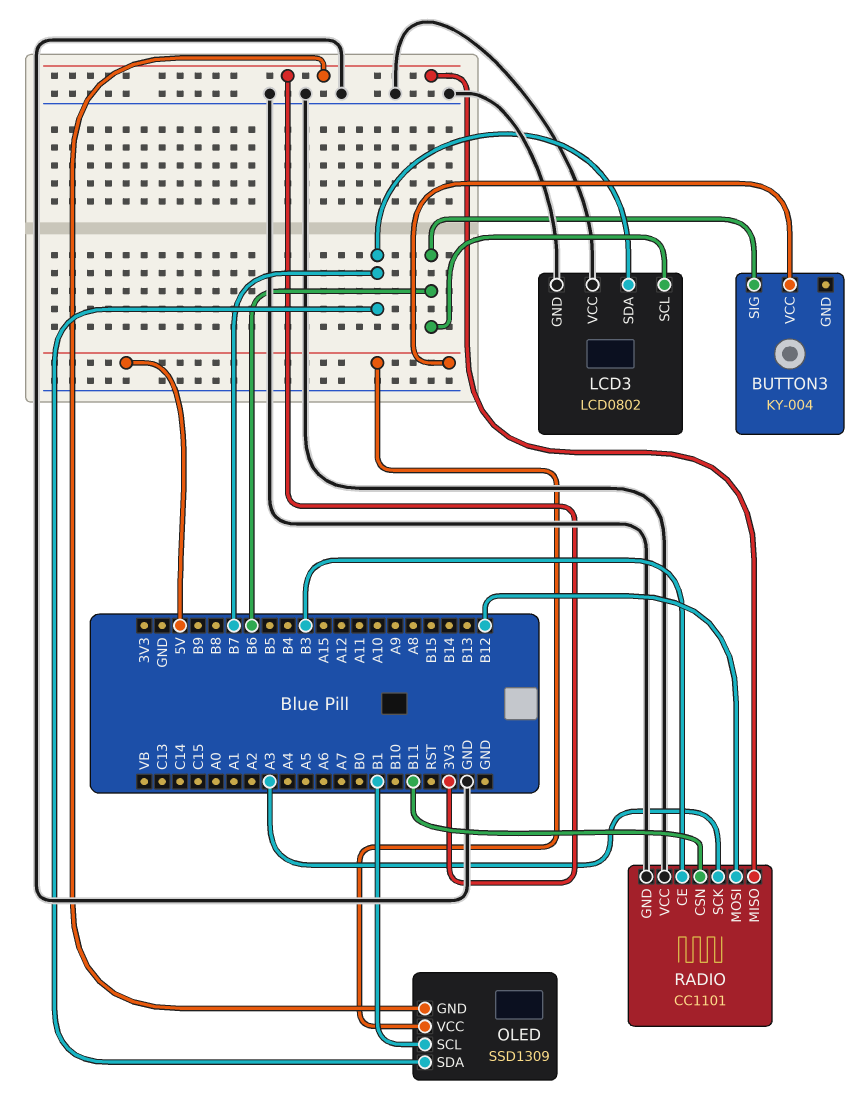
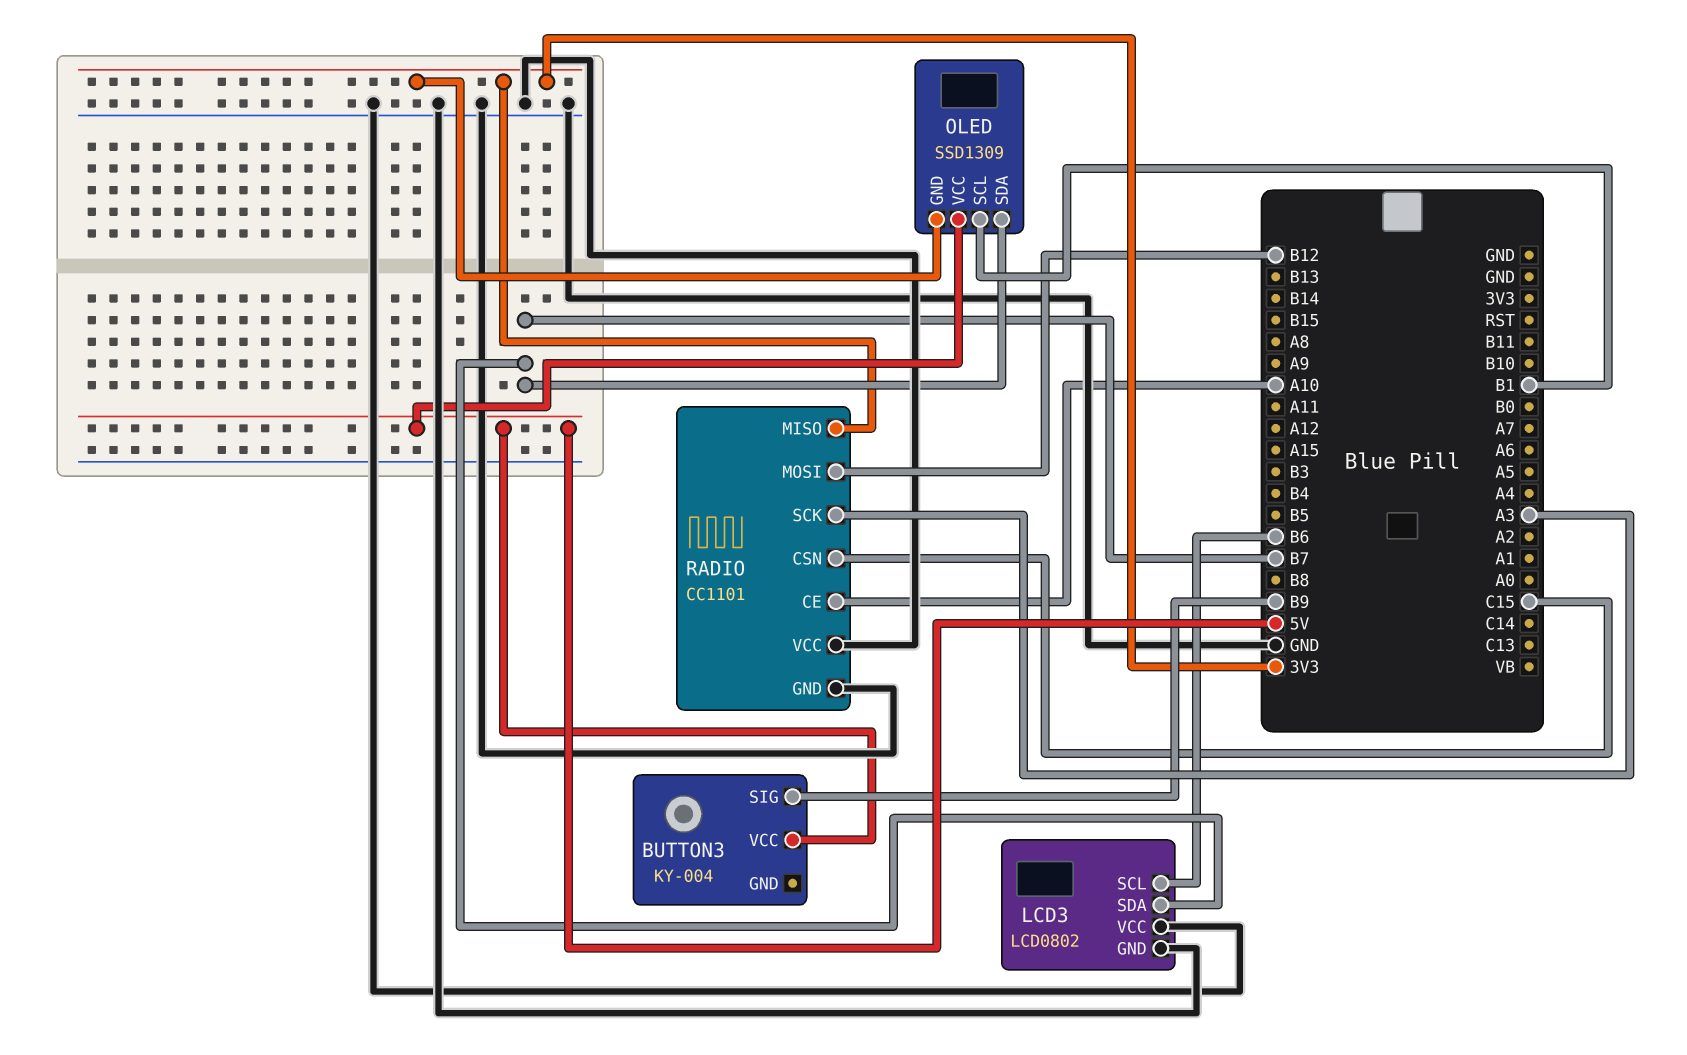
BUTTON3 pin SIG: B6 -> B9
RADIO pin CE: B3 -> A10
RADIO pin CSN: B11 -> C15

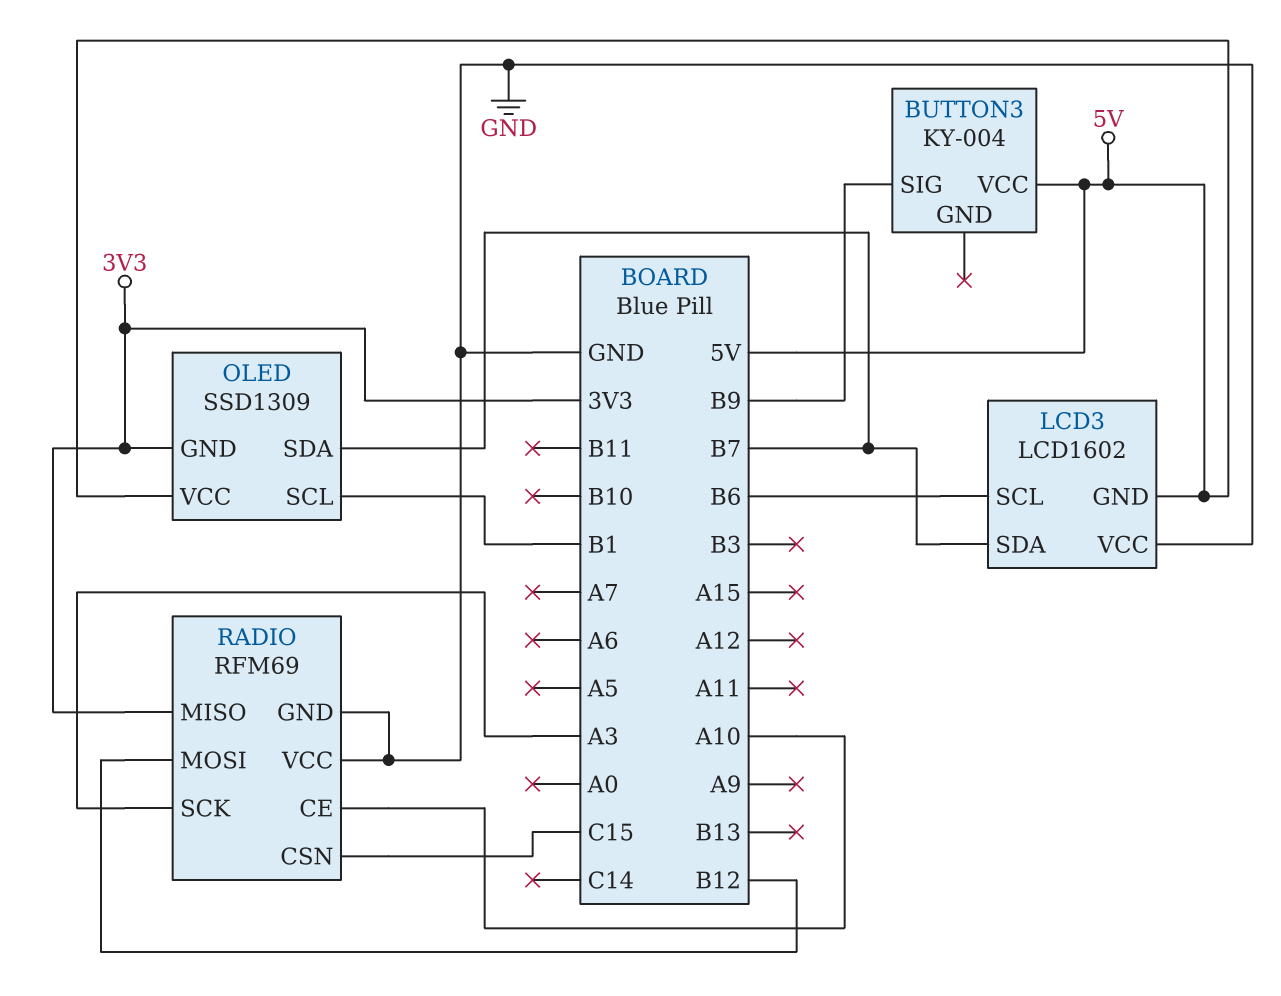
LCD3: LCD0802 -> LCD1602
LCD3 pin GND: GND -> 5V
RADIO: CC1101 -> RFM69

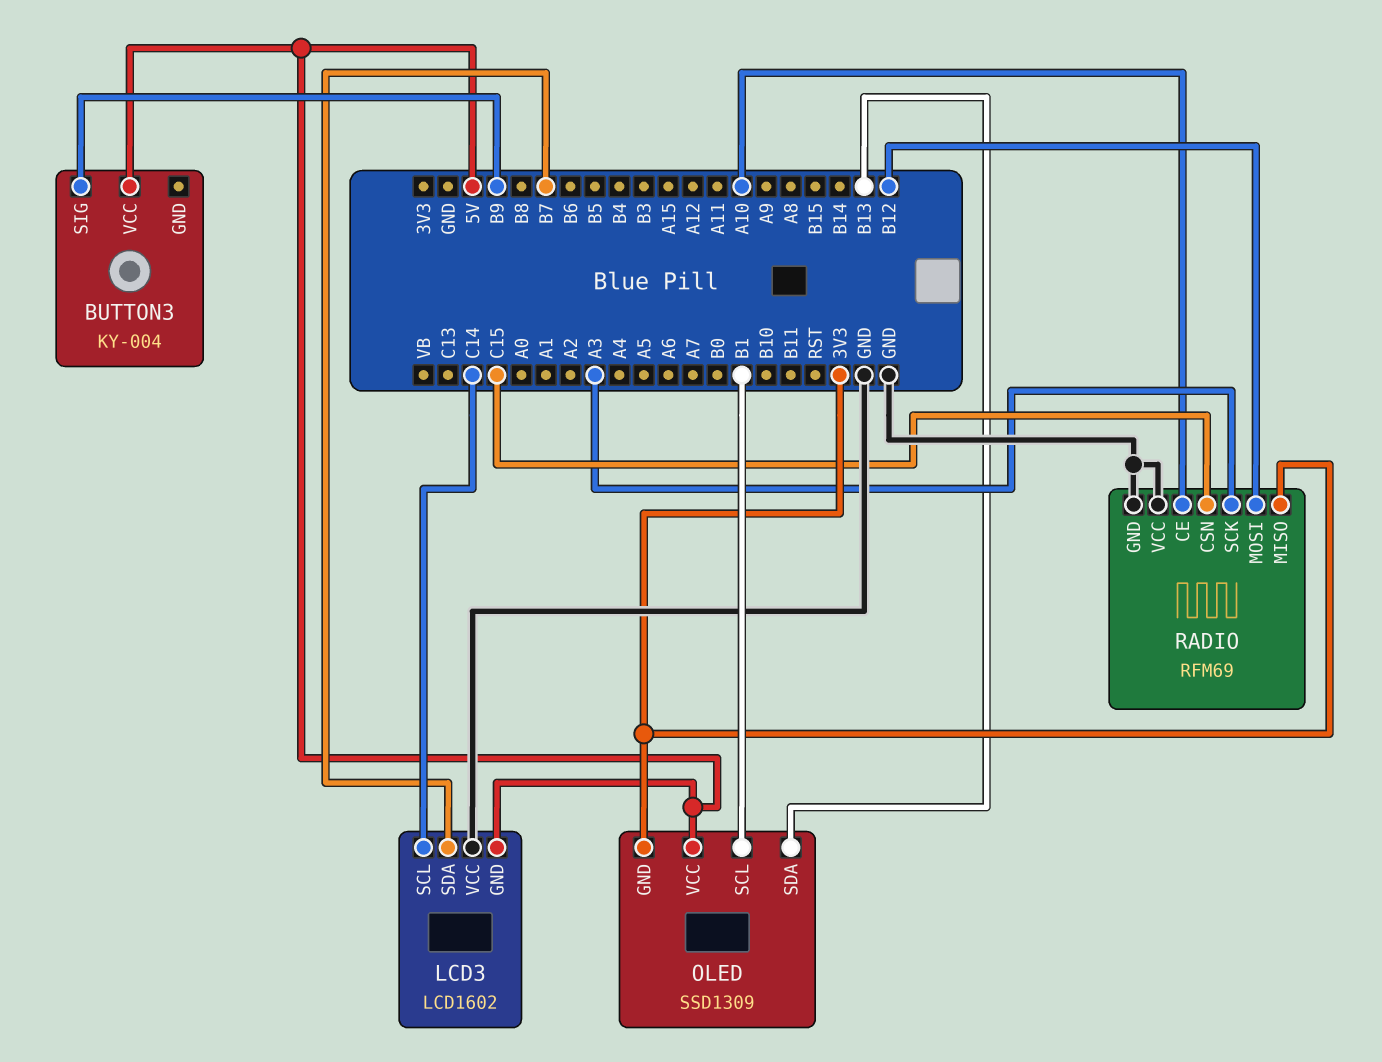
LCD3 pin SCL: B6 -> C14
OLED pin SDA: B7 -> B13

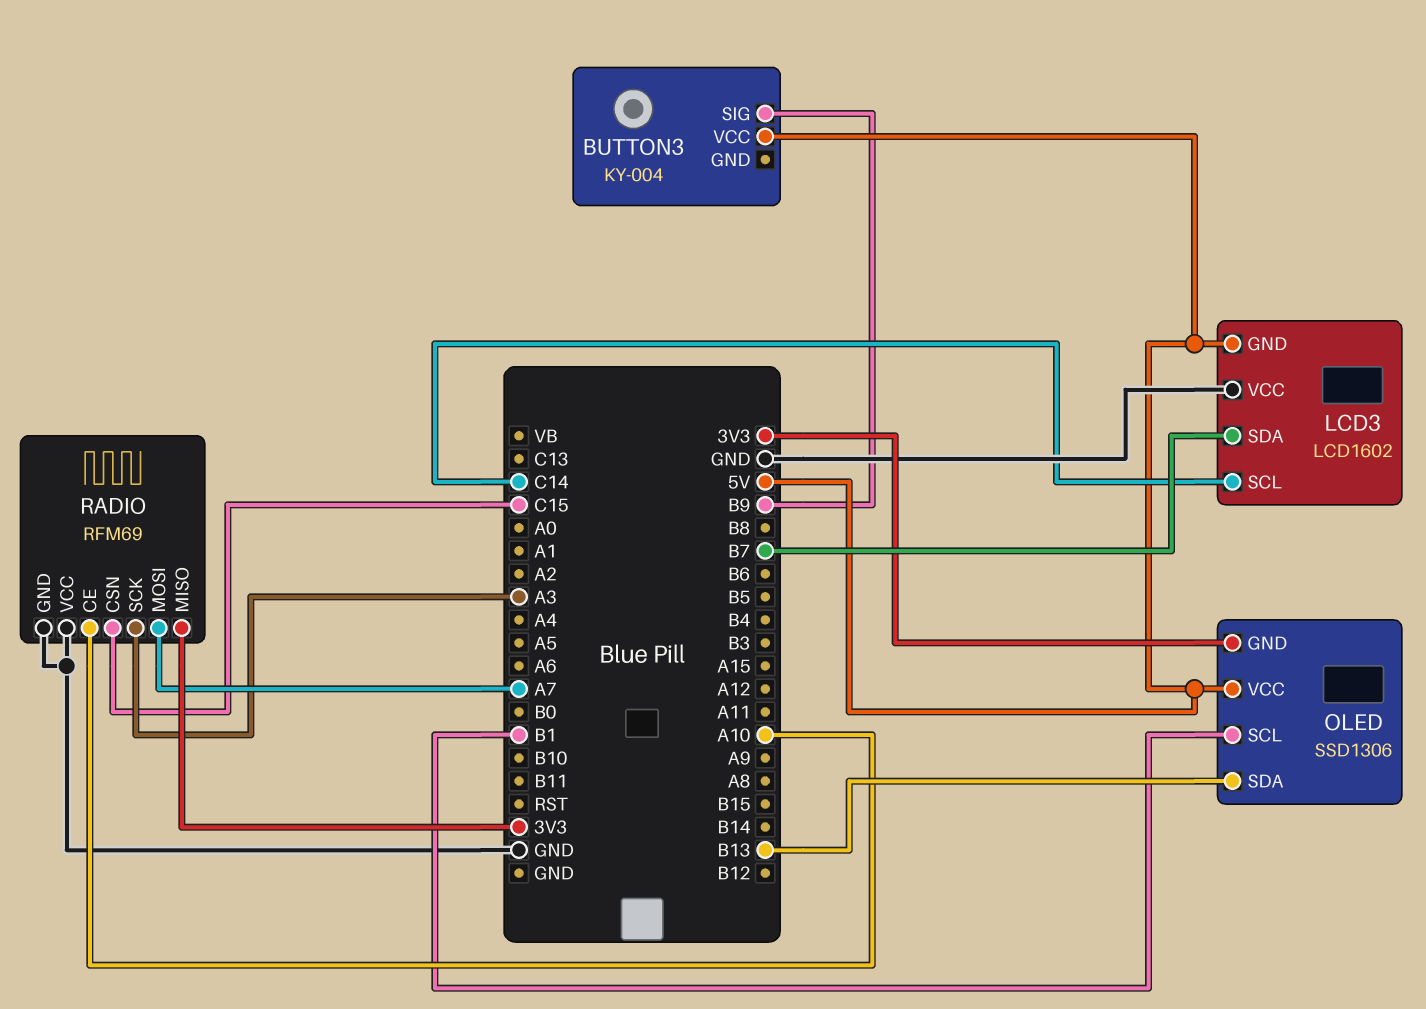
OLED: SSD1309 -> SSD1306
RADIO pin MOSI: B12 -> A7

